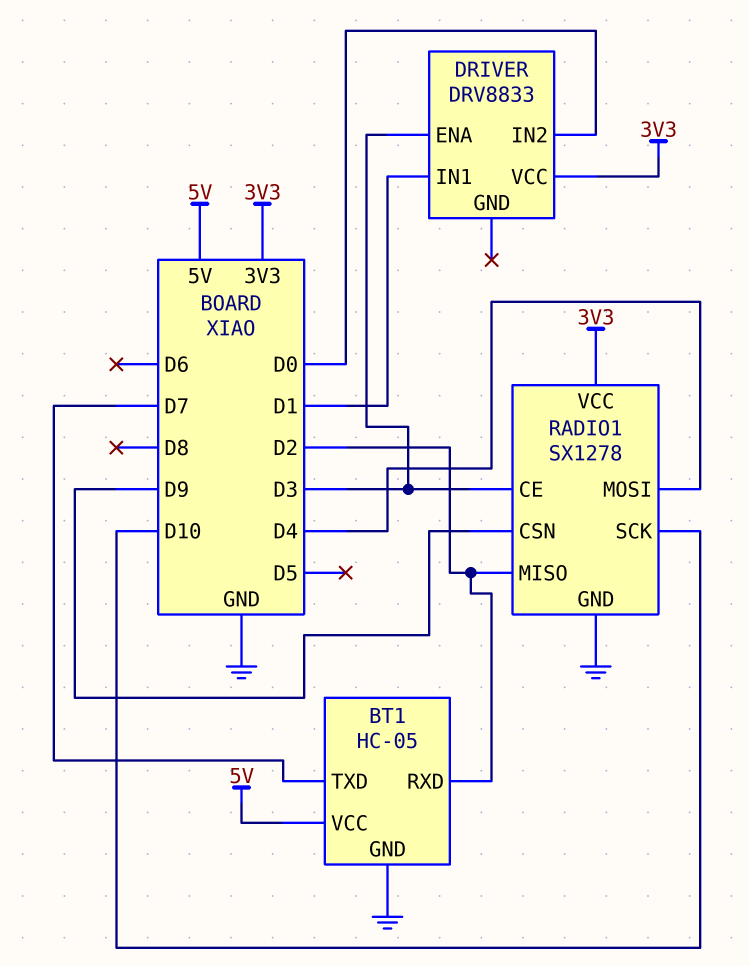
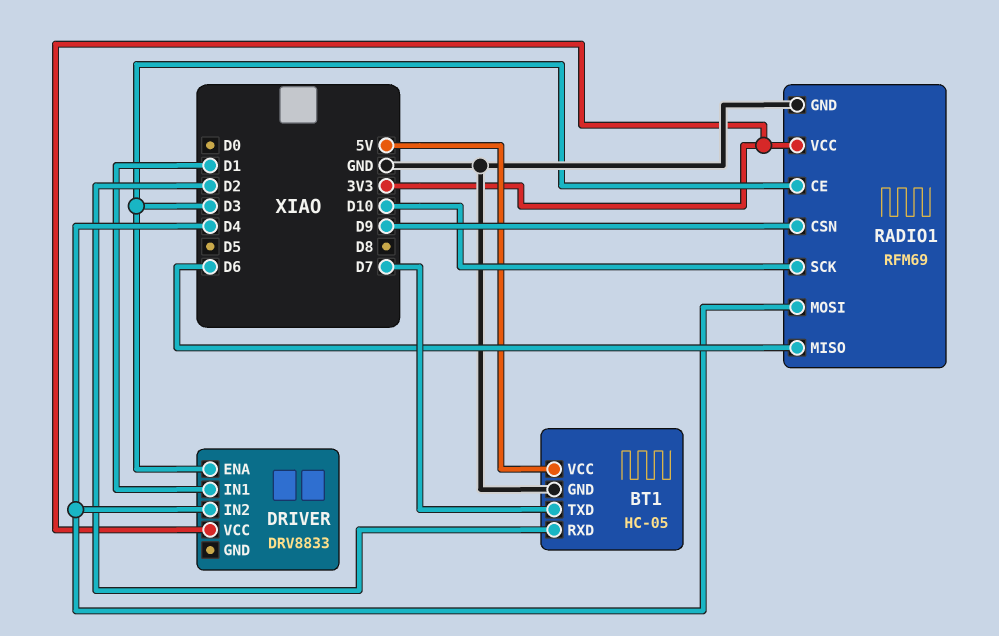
DRIVER pin IN2: D0 -> D4
RADIO1: SX1278 -> RFM69
RADIO1 pin MISO: D2 -> D6

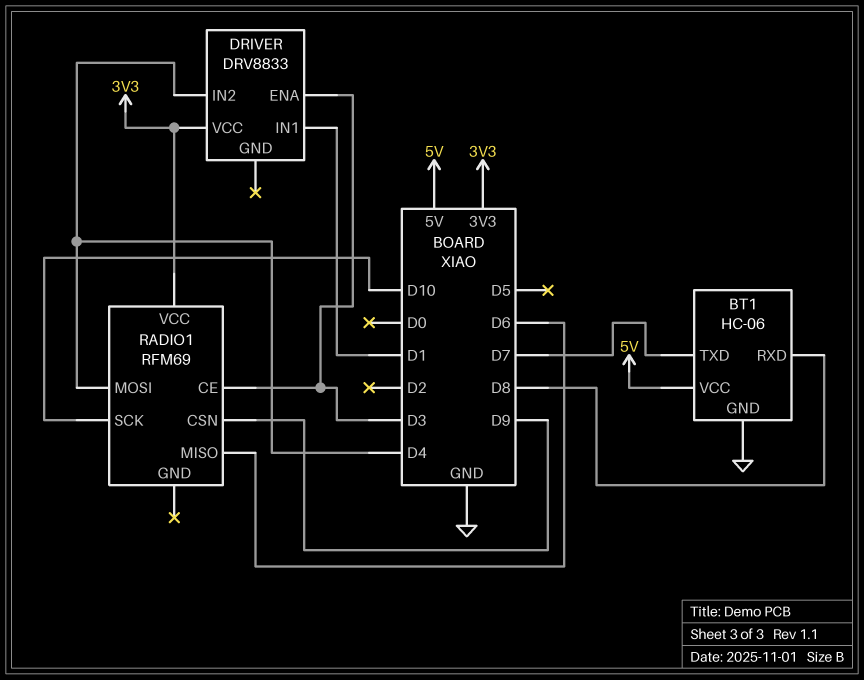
BT1: HC-05 -> HC-06
BT1 pin RXD: D2 -> D8
RADIO1 pin GND: GND -> none

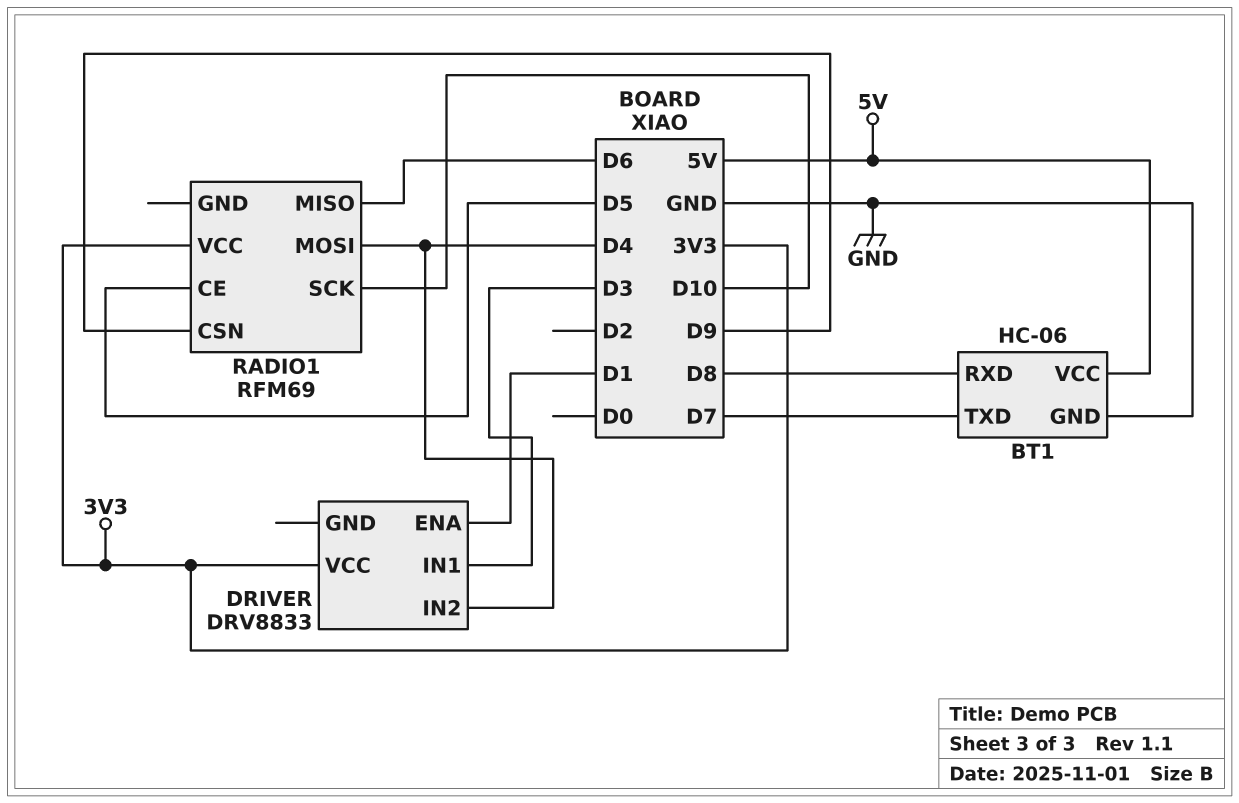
DRIVER pin ENA: D3 -> D1
DRIVER pin IN1: D1 -> D3
RADIO1 pin CE: D3 -> D5

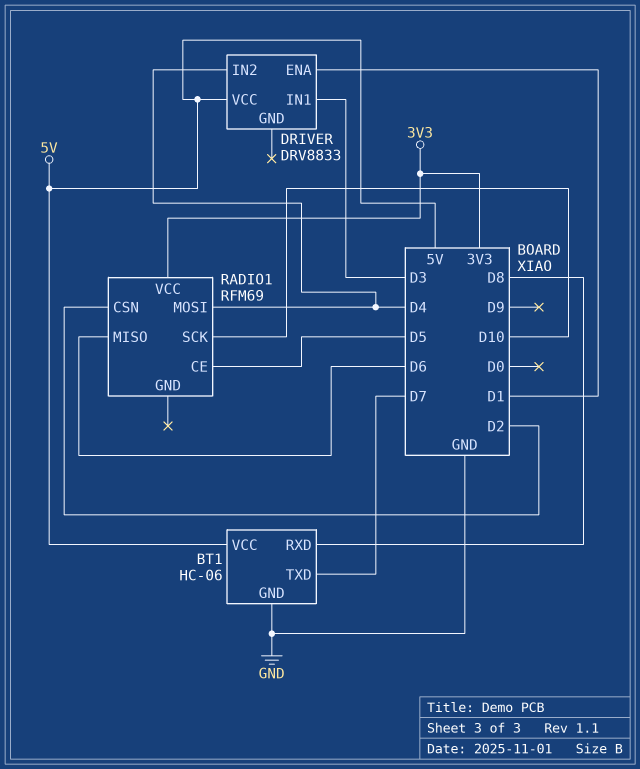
DRIVER pin VCC: 3V3 -> 5V
RADIO1 pin CSN: D9 -> D2

